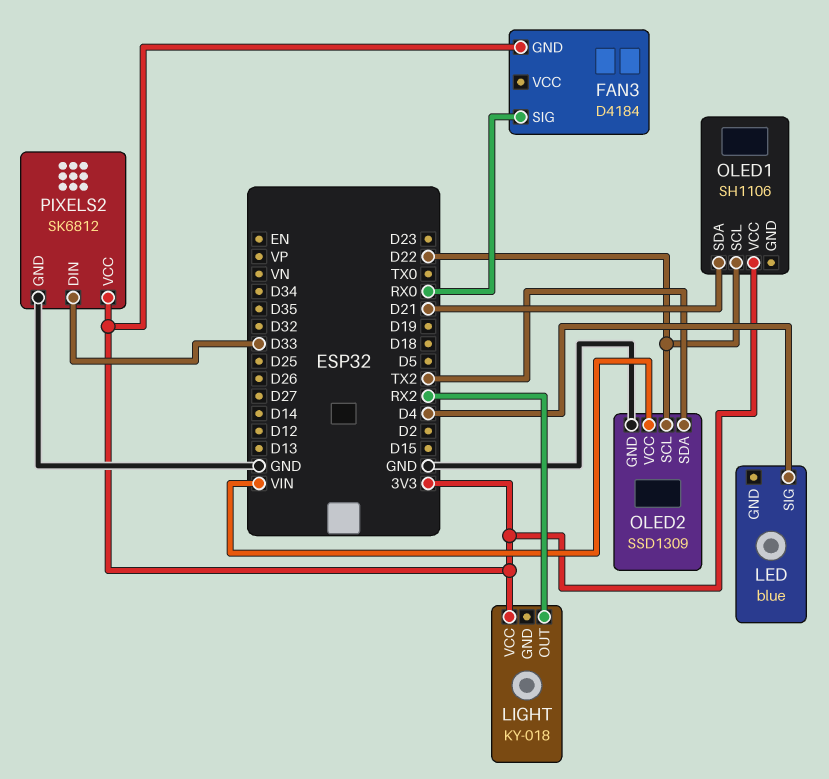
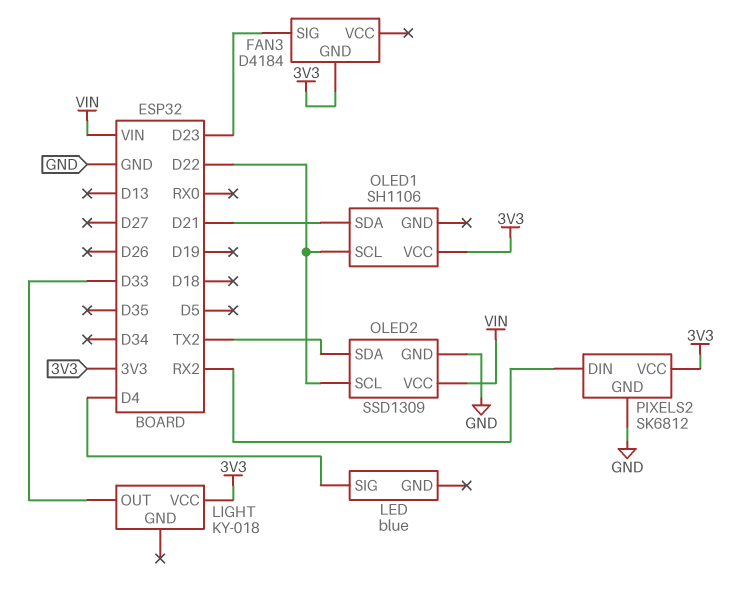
FAN3 pin SIG: RX0 -> D23
LIGHT pin OUT: RX2 -> D33
PIXELS2 pin DIN: D33 -> RX2

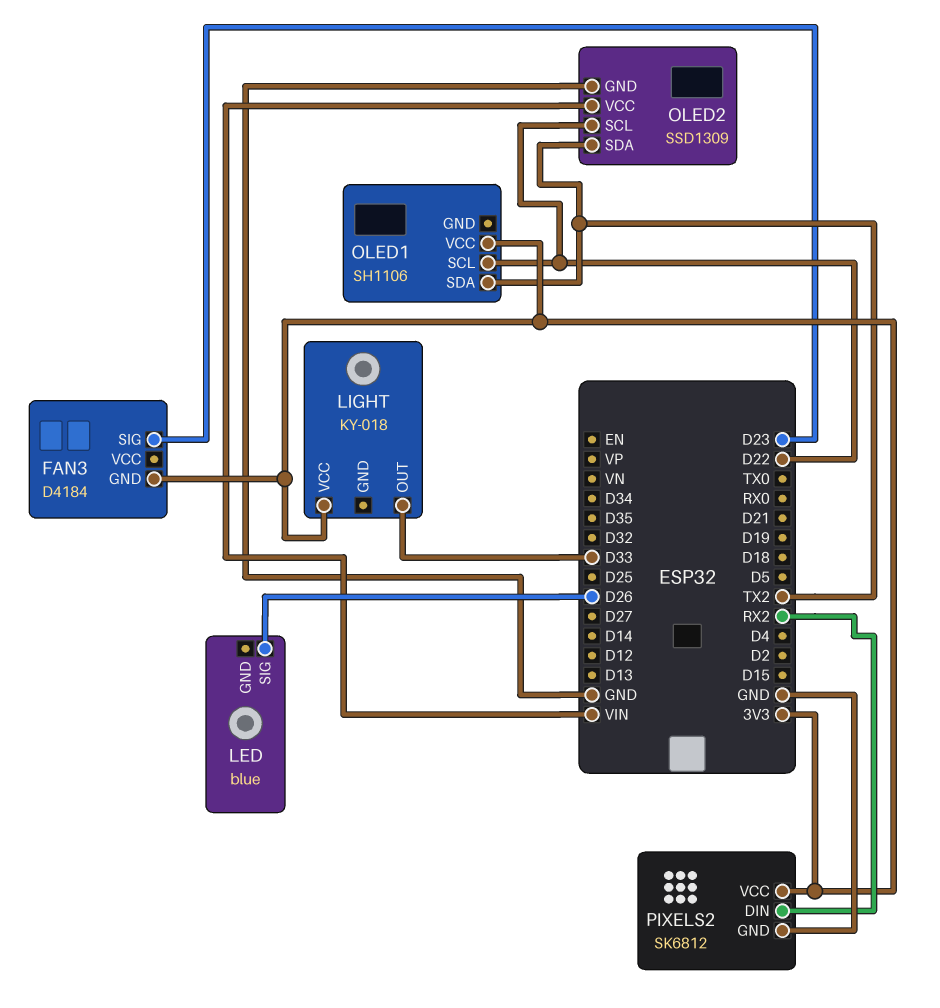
LED pin SIG: D4 -> D26
OLED1 pin SDA: D21 -> TX2

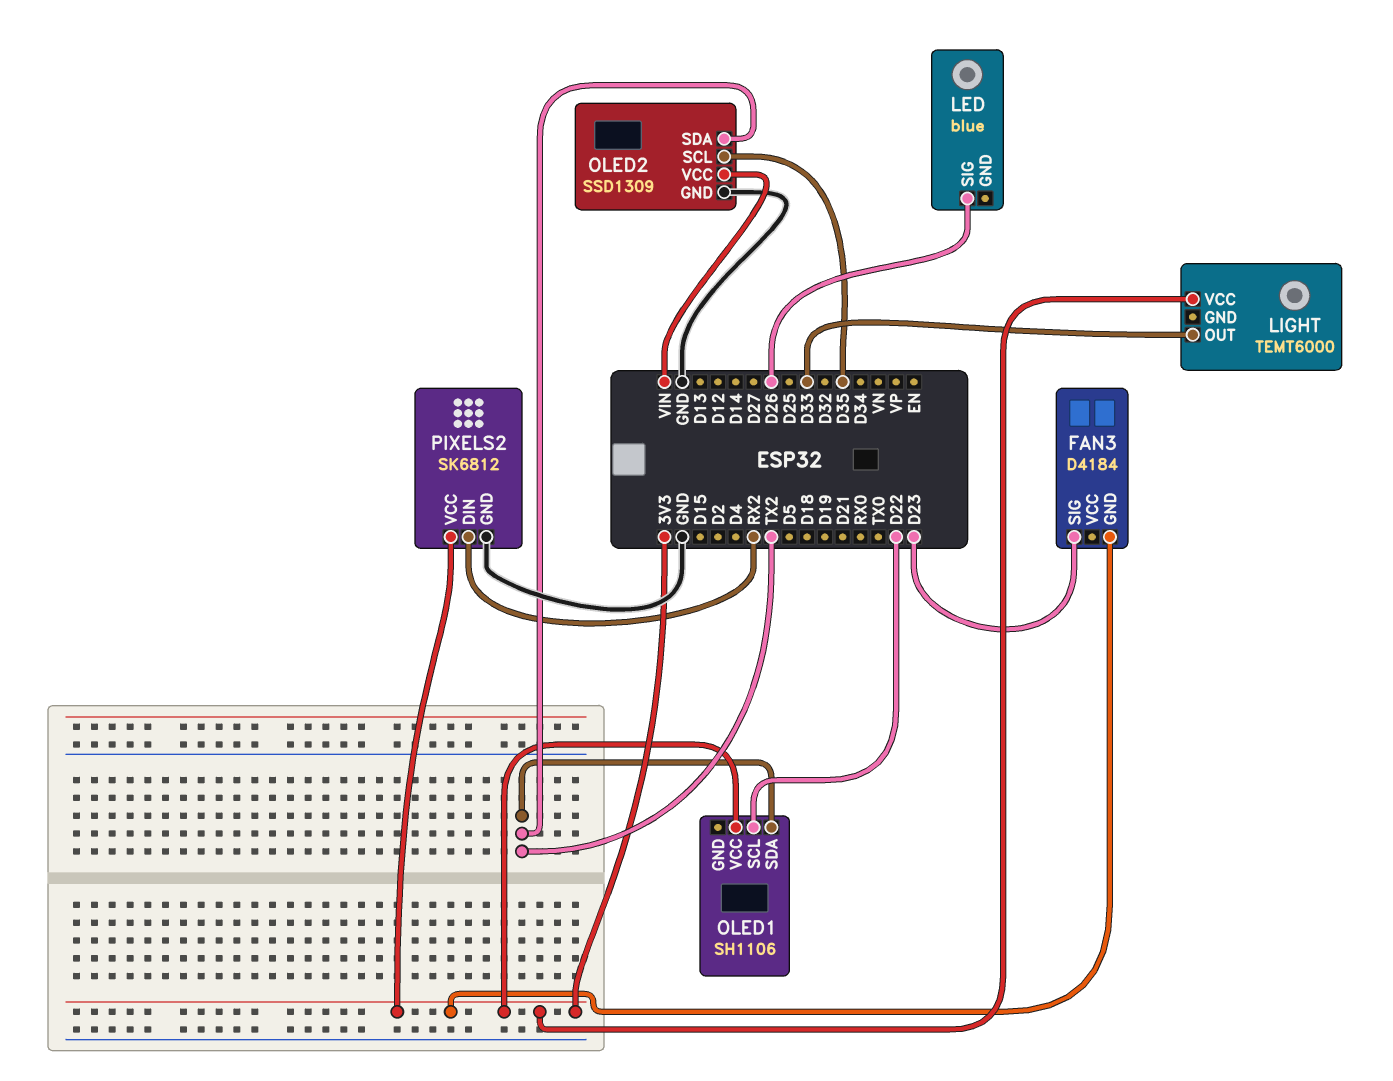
LIGHT: KY-018 -> TEMT6000
OLED2 pin SCL: D22 -> D35

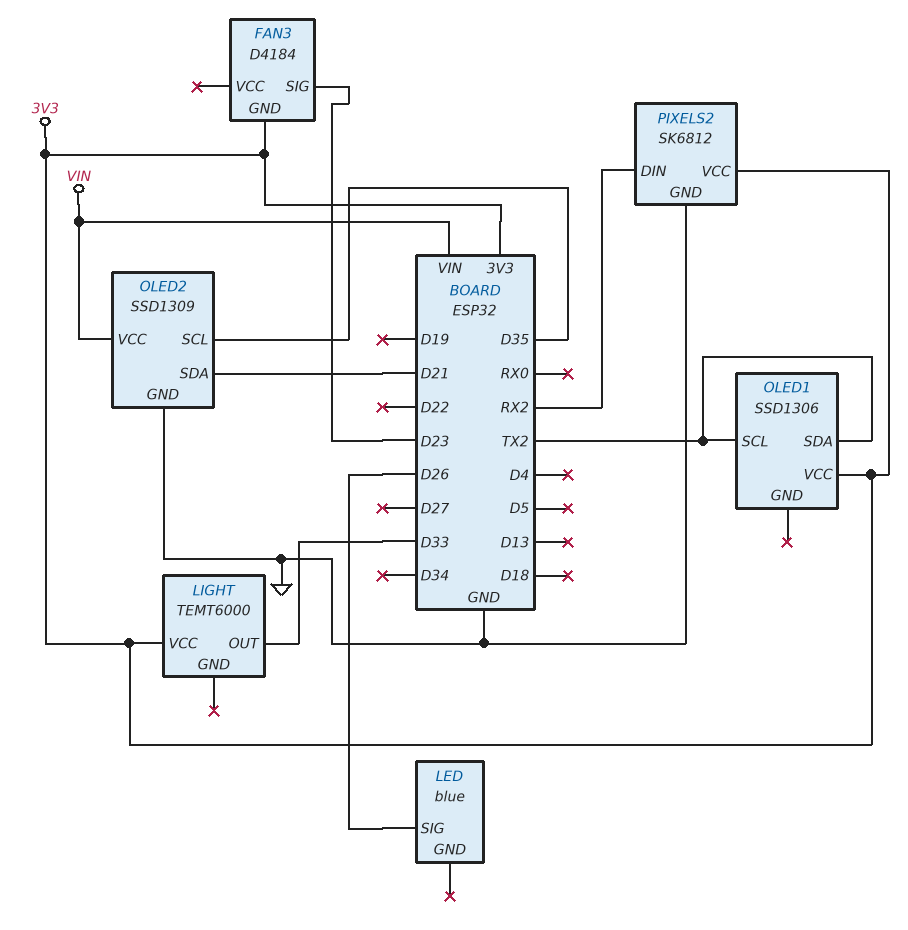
OLED1: SH1106 -> SSD1306
OLED1 pin SCL: D22 -> TX2
OLED2 pin SDA: TX2 -> D21

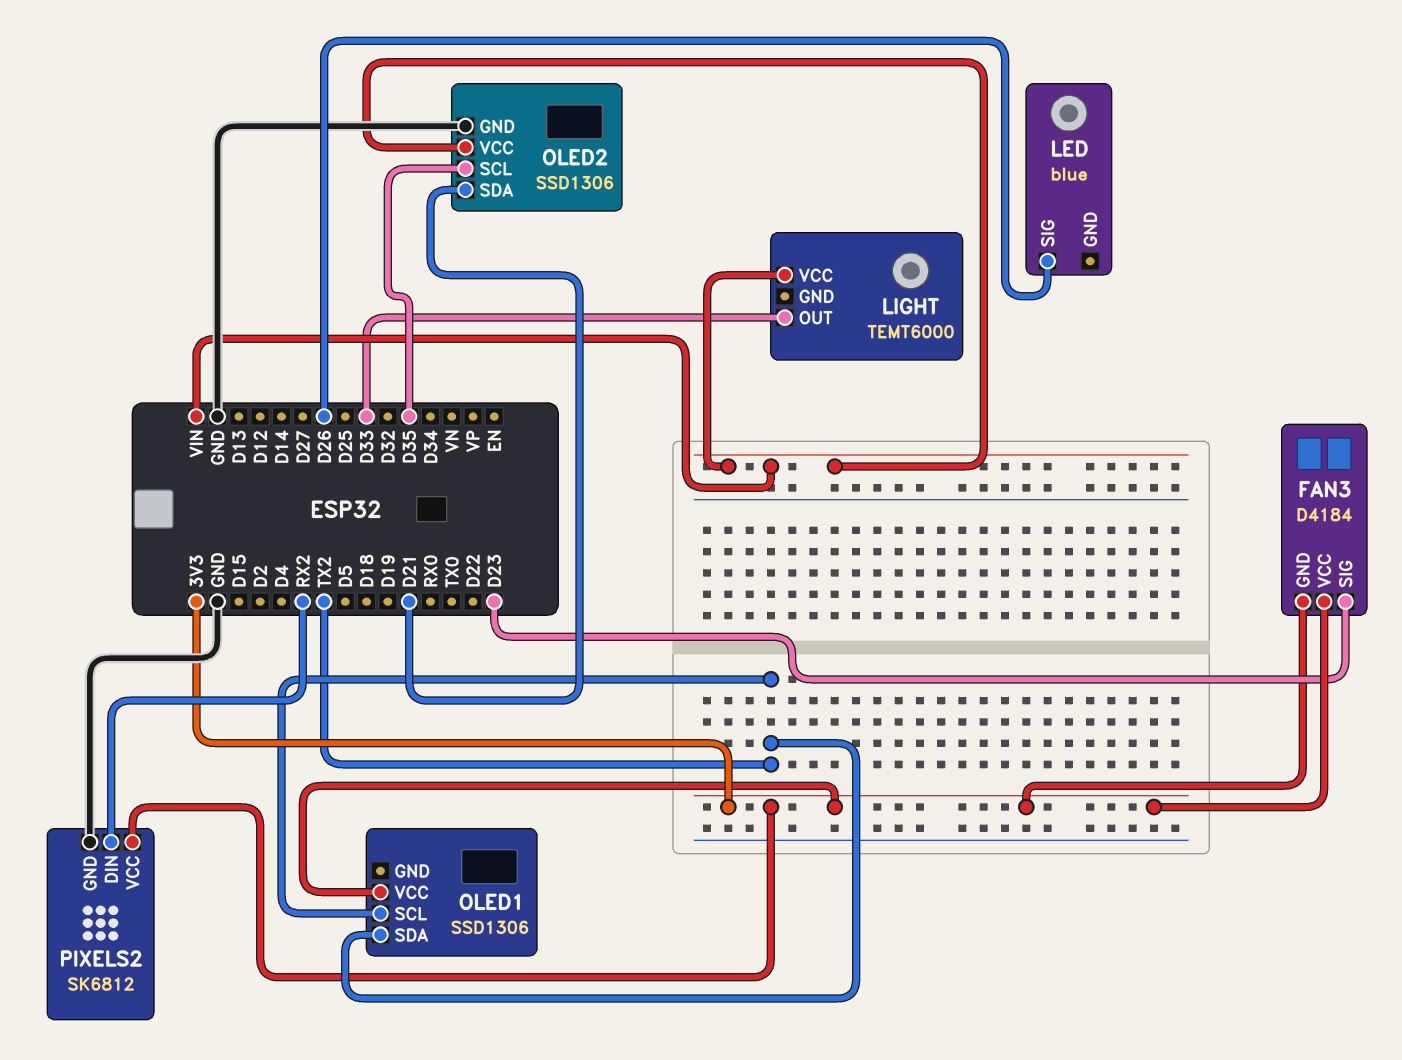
FAN3 pin VCC: none -> 3V3
LIGHT pin VCC: 3V3 -> VIN
OLED2: SSD1309 -> SSD1306

